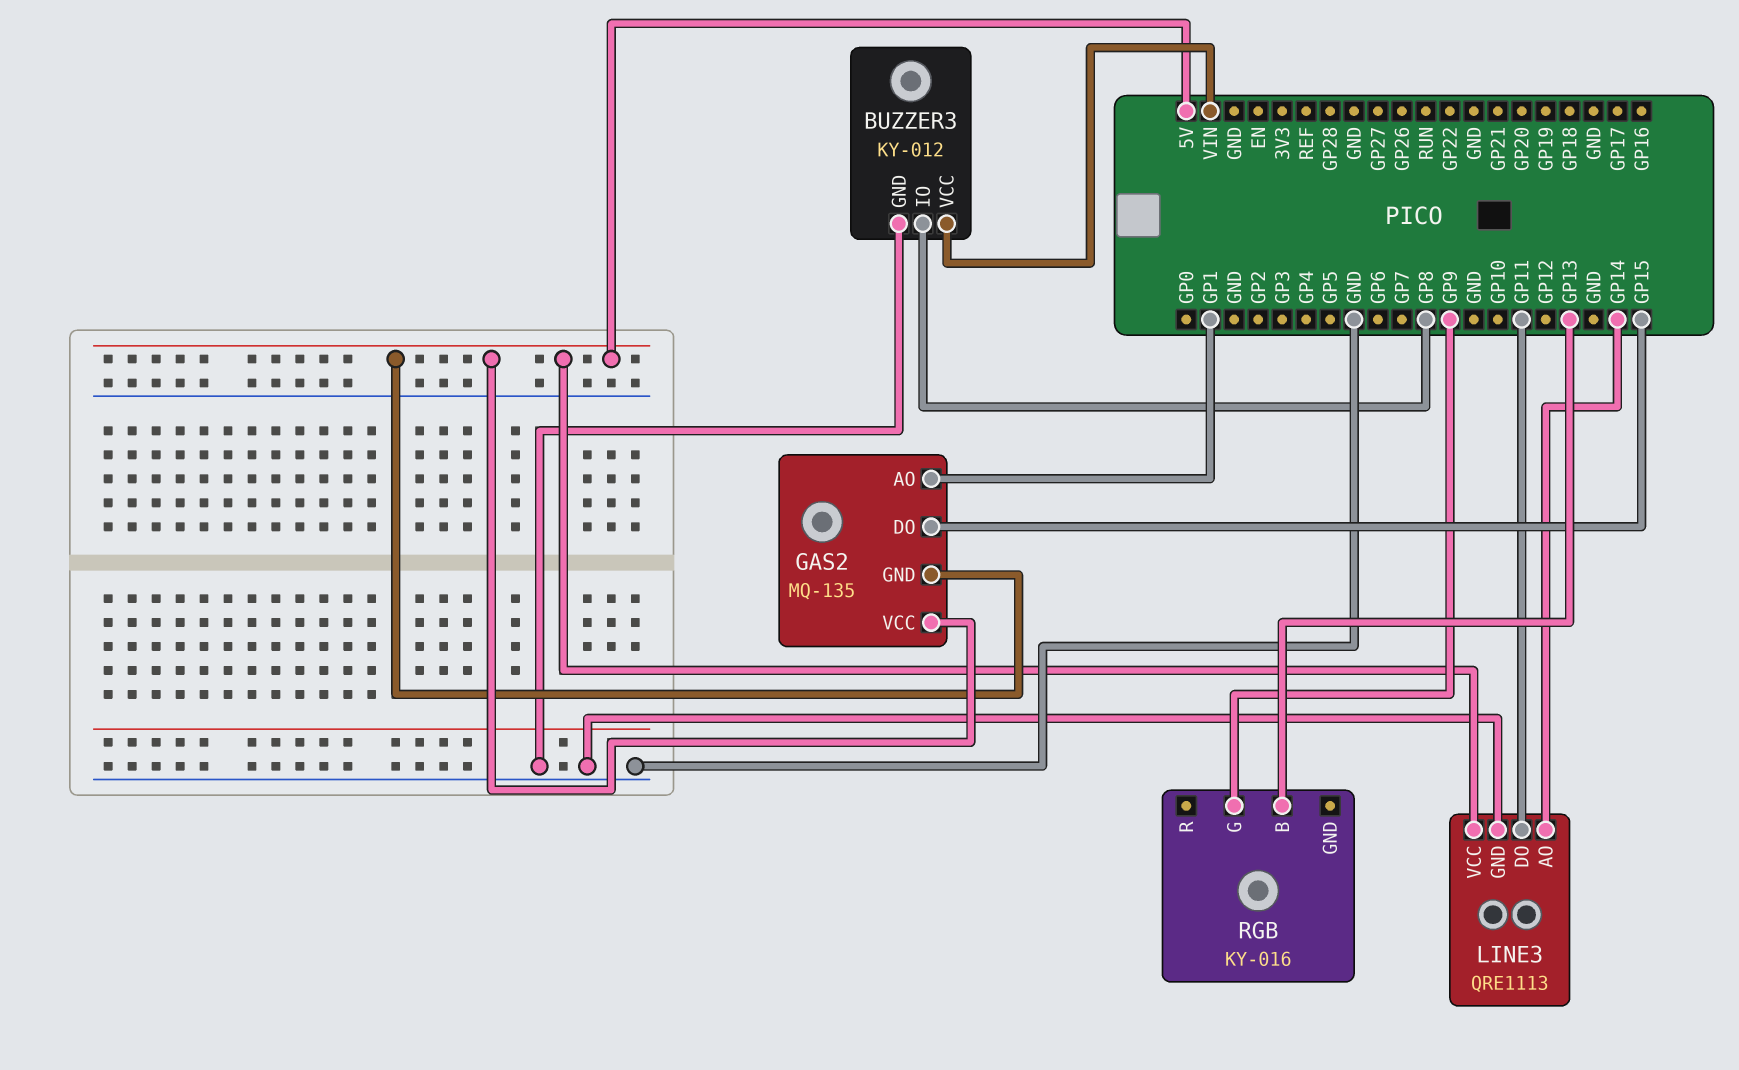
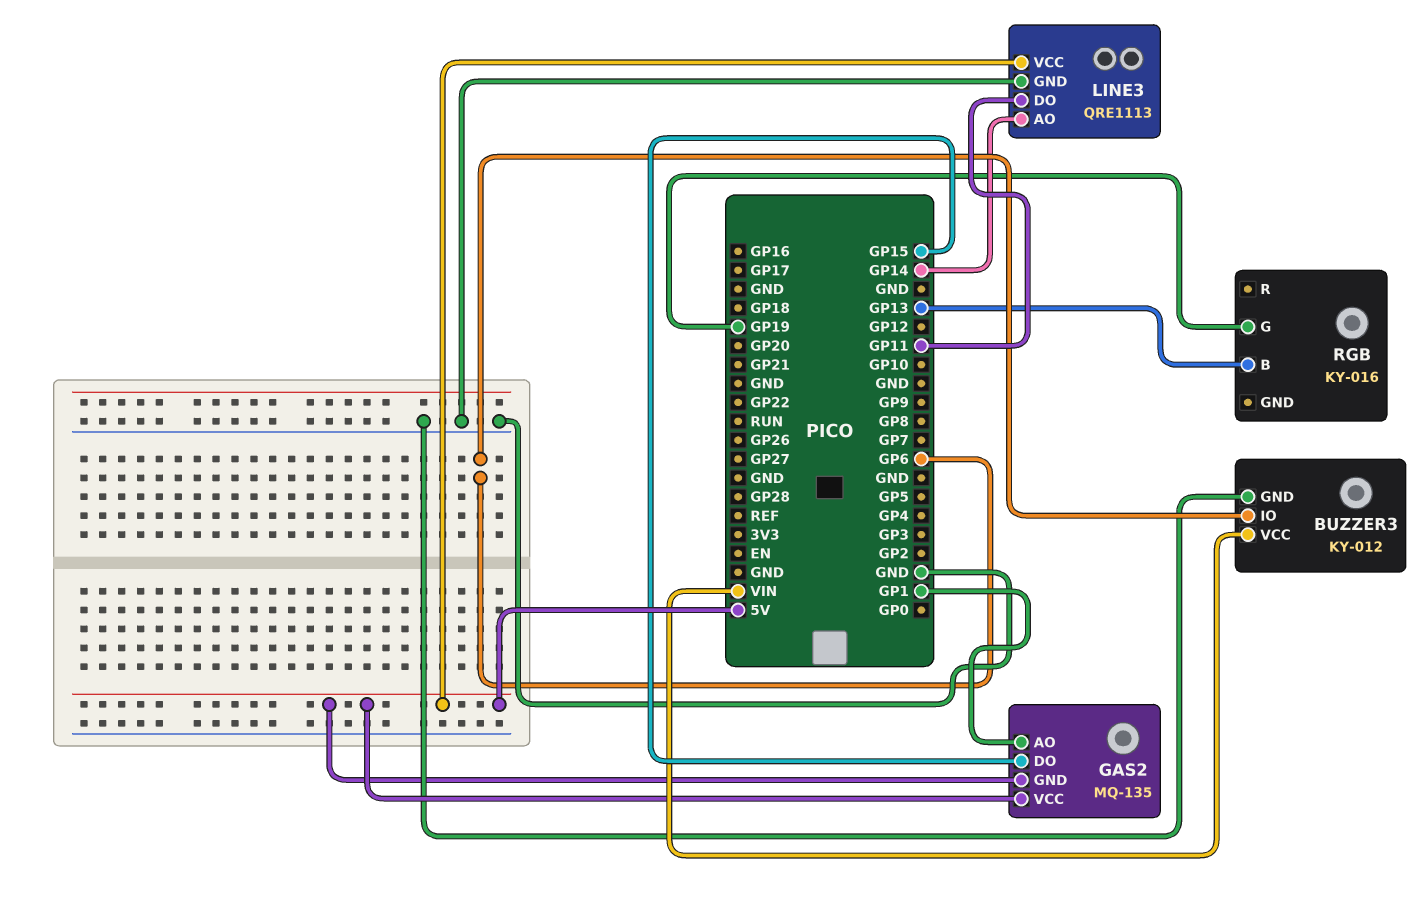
BUZZER3 pin IO: GP8 -> GP6
RGB pin G: GP9 -> GP19

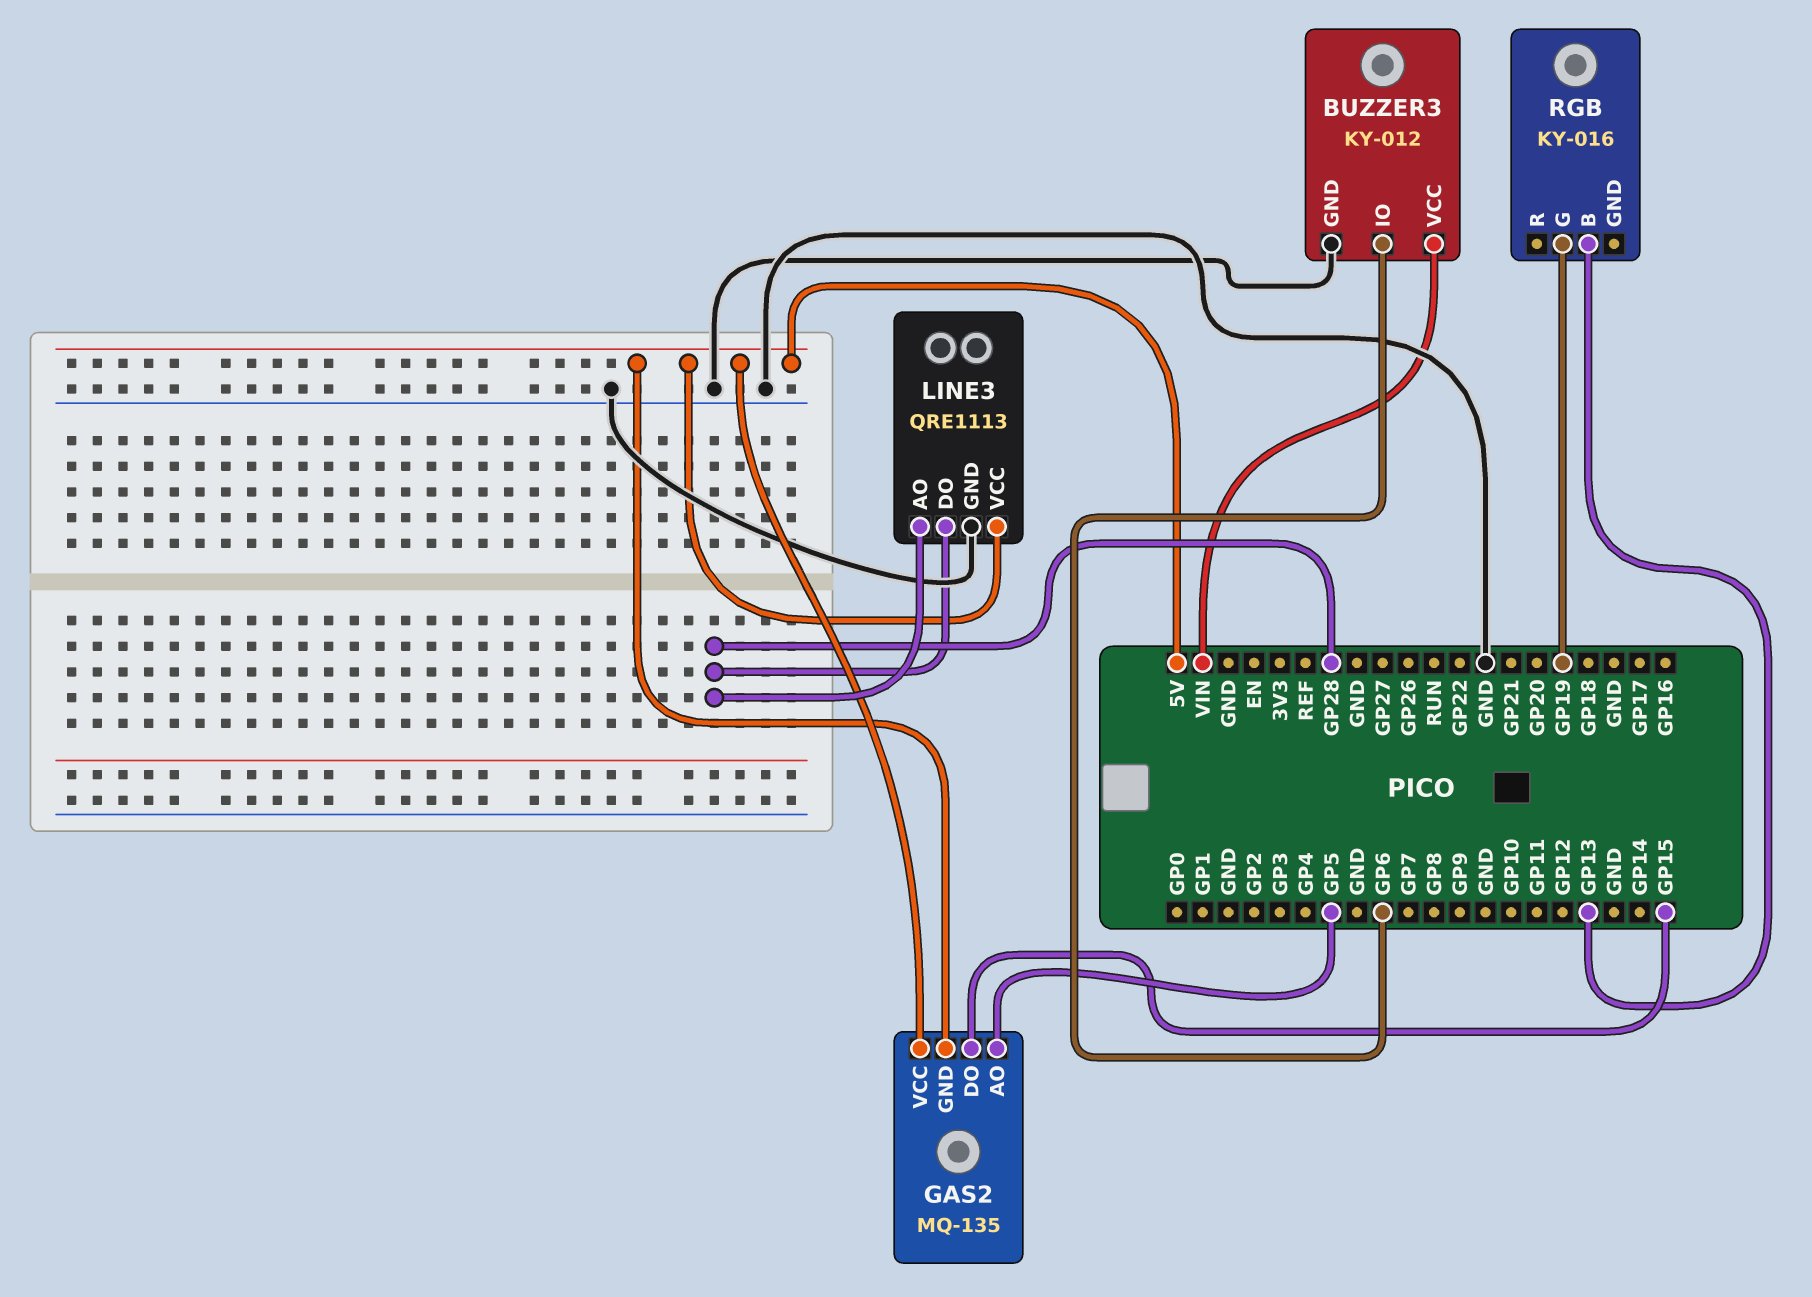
GAS2 pin AO: GP1 -> GP5
LINE3 pin AO: GP14 -> GP28
LINE3 pin DO: GP11 -> GP28

